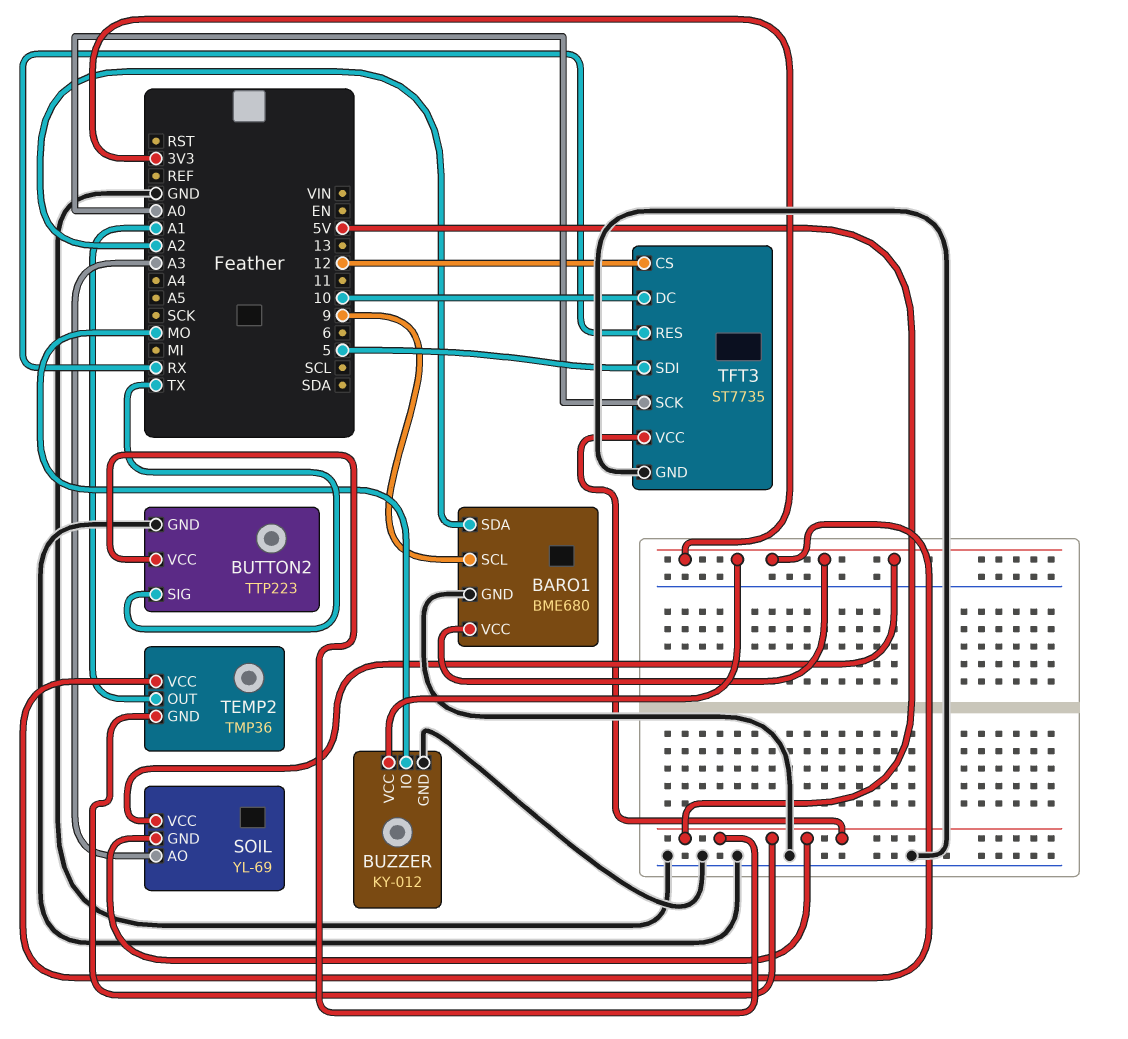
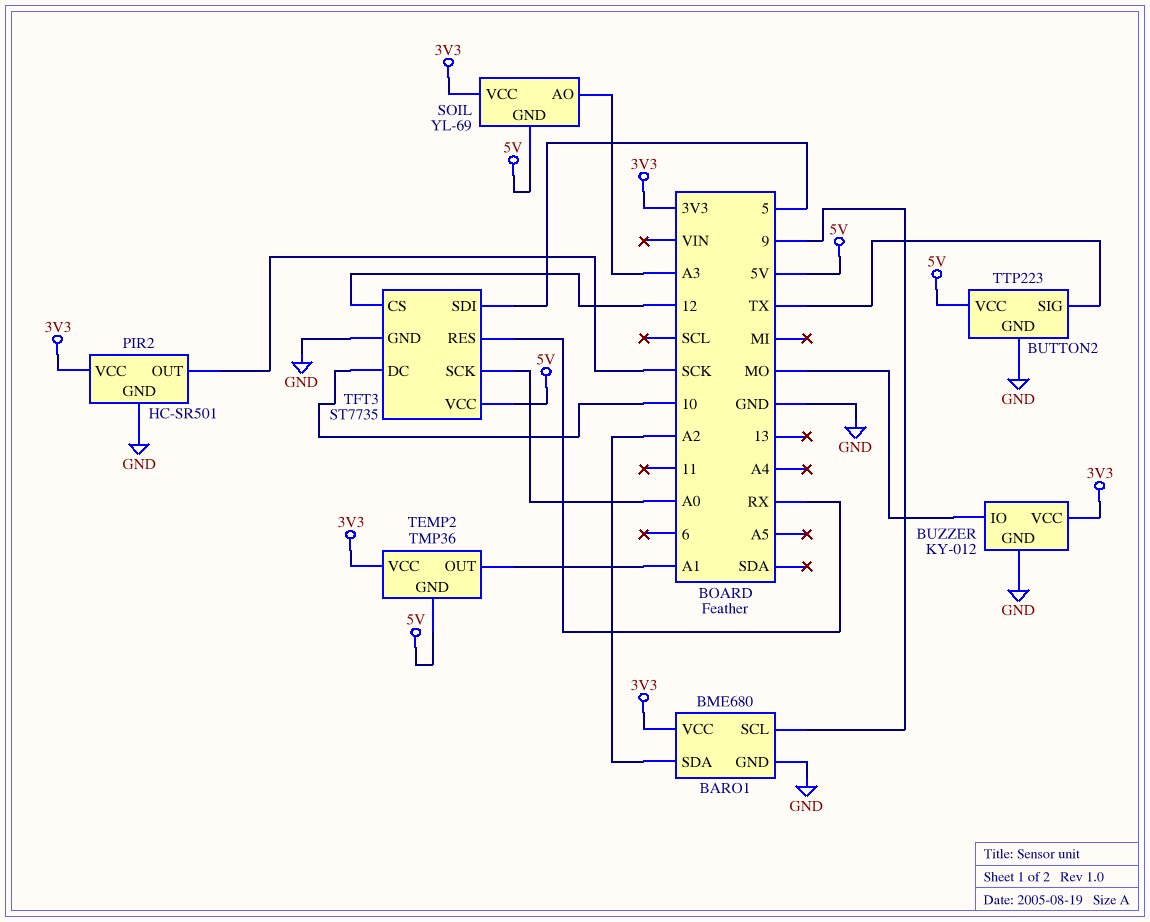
PIR2: none -> HC-SR501
PIR2 pin GND: none -> GND
PIR2 pin OUT: none -> SCK
PIR2 pin VCC: none -> 3V3

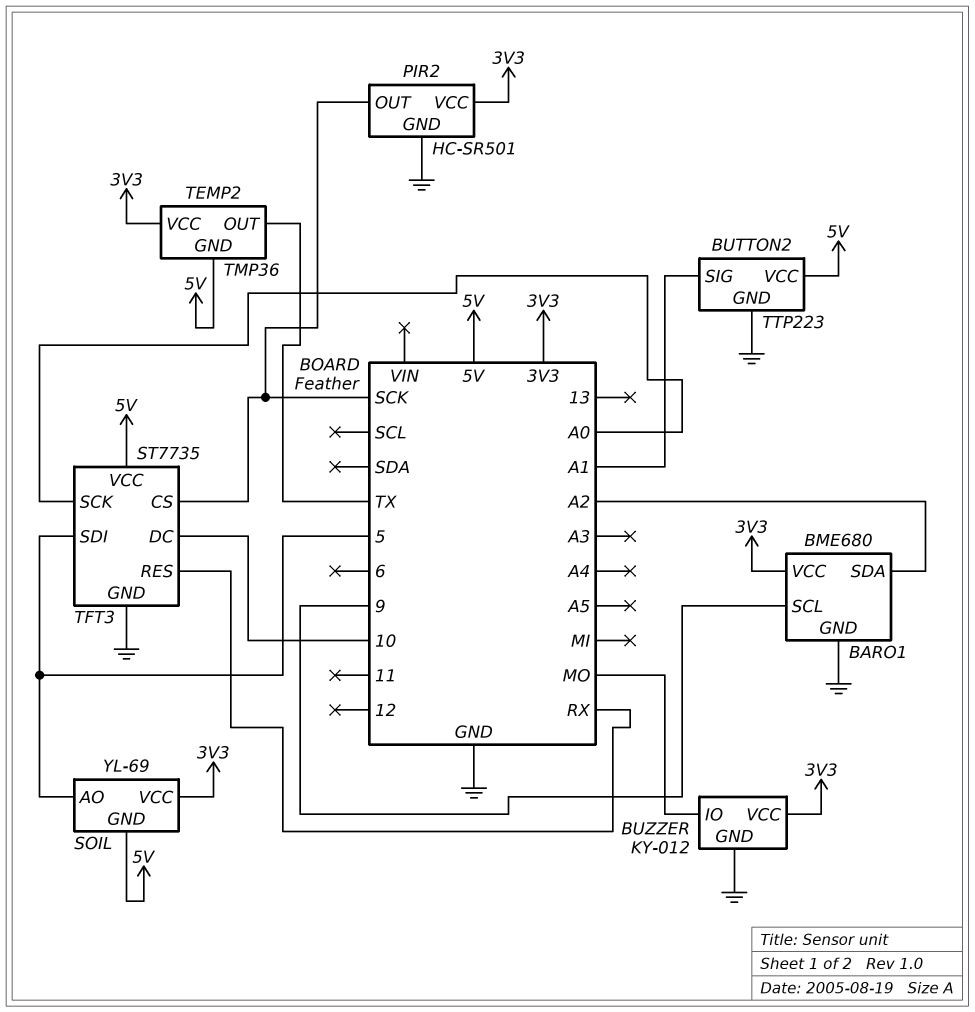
BUTTON2 pin SIG: TX -> A1
SOIL pin AO: A3 -> 5
TEMP2 pin OUT: A1 -> TX
TFT3 pin CS: 12 -> SCK

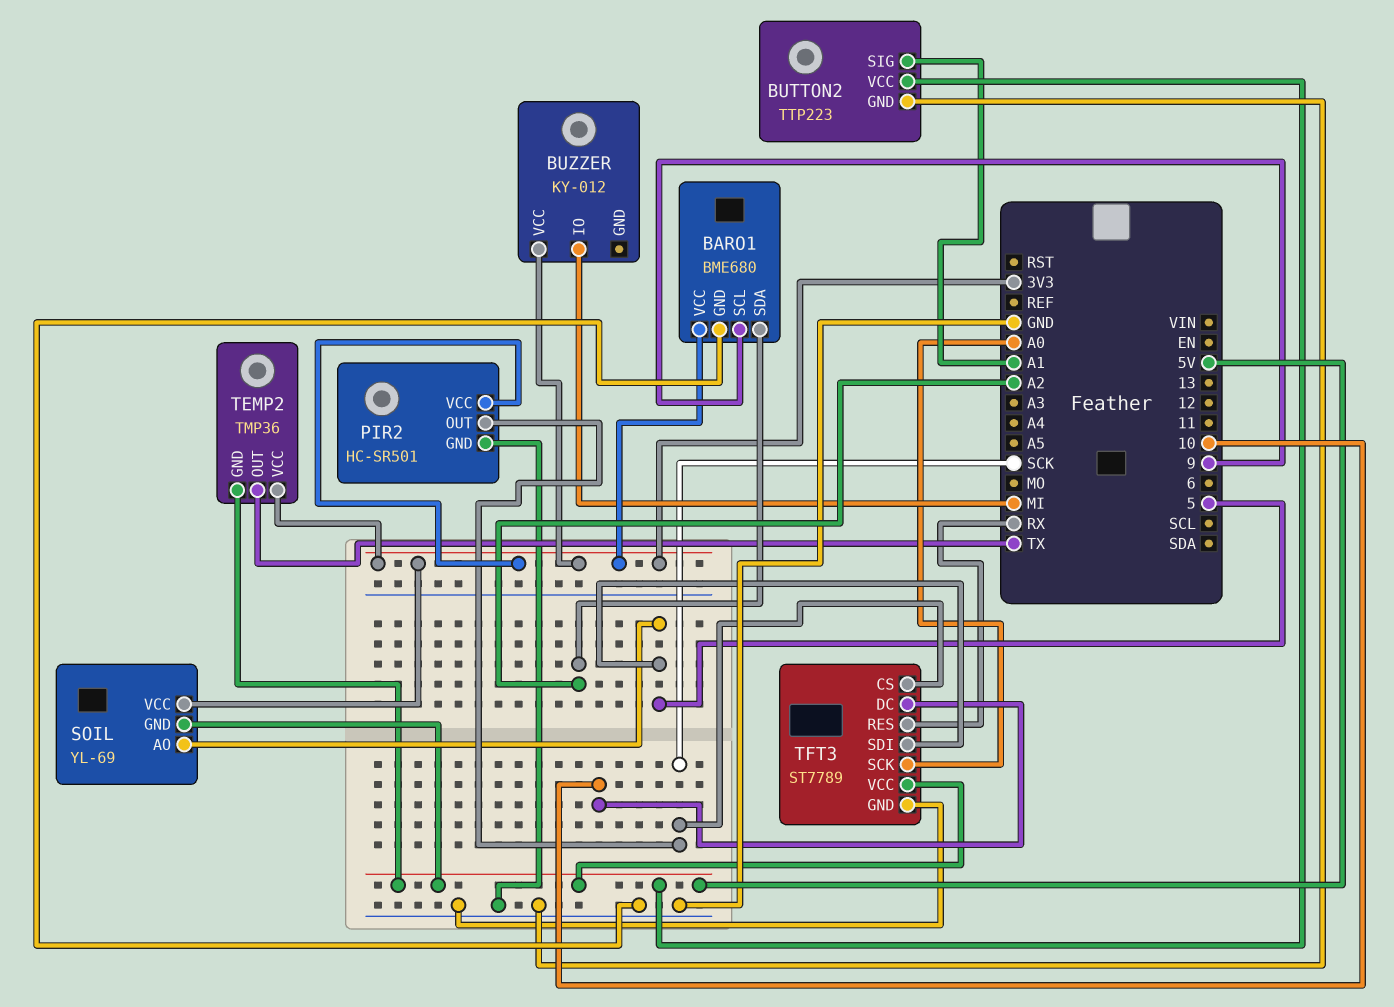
BUZZER pin GND: GND -> none
BUZZER pin IO: MO -> MI
TFT3: ST7735 -> ST7789

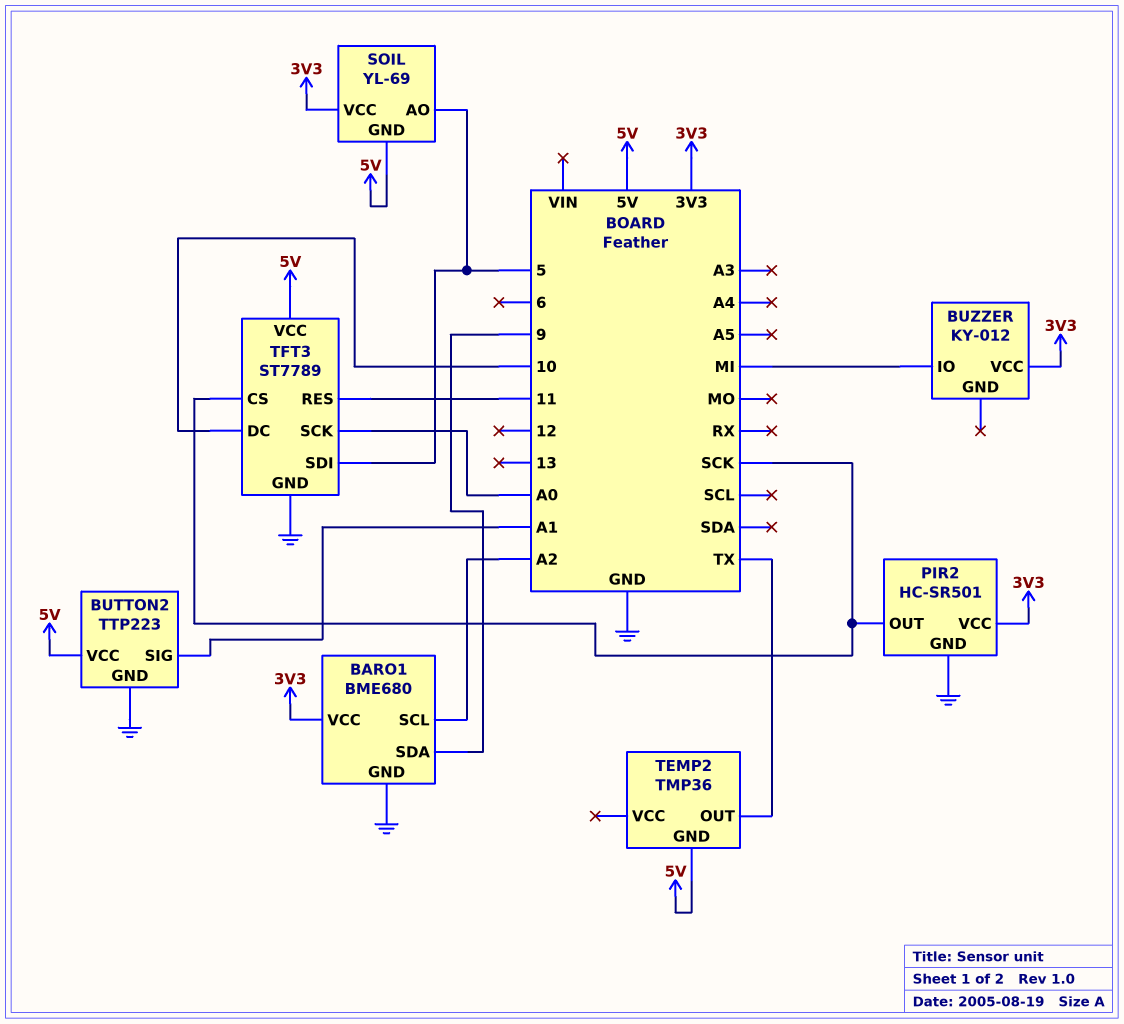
BARO1 pin SCL: 9 -> A2
BARO1 pin SDA: A2 -> 9
TEMP2 pin VCC: 3V3 -> none
TFT3 pin RES: RX -> 11

